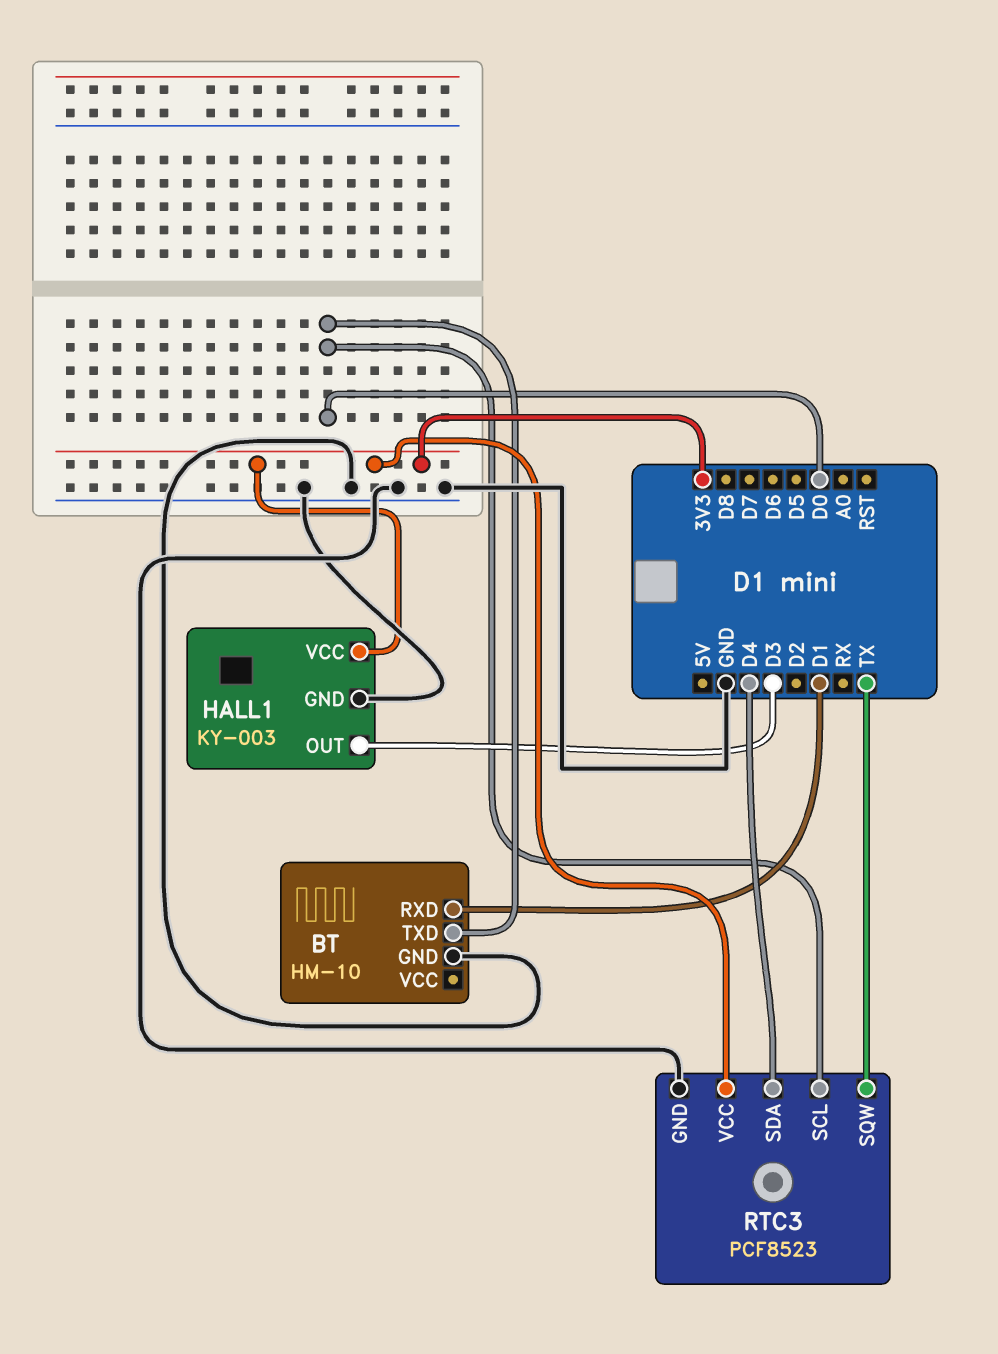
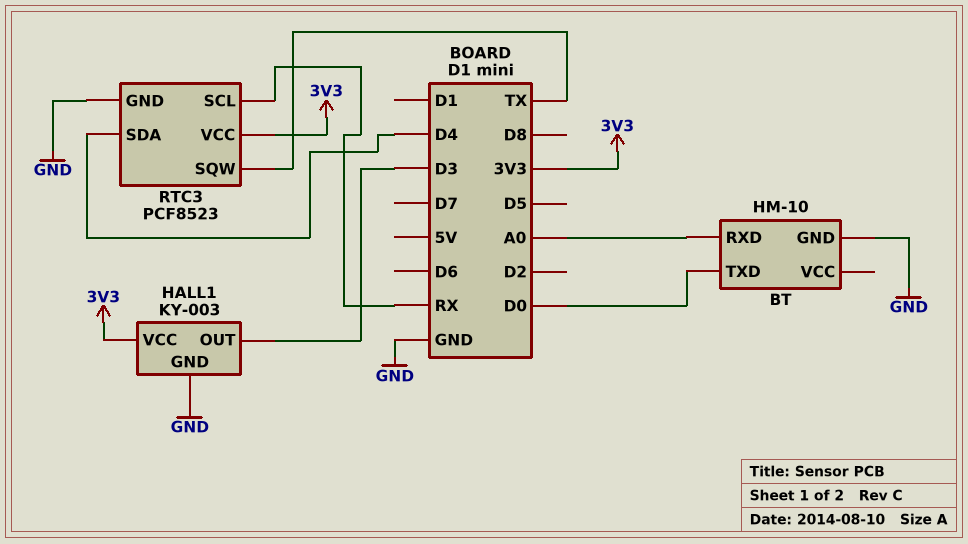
BT pin RXD: D1 -> A0
RTC3 pin SCL: D0 -> RX

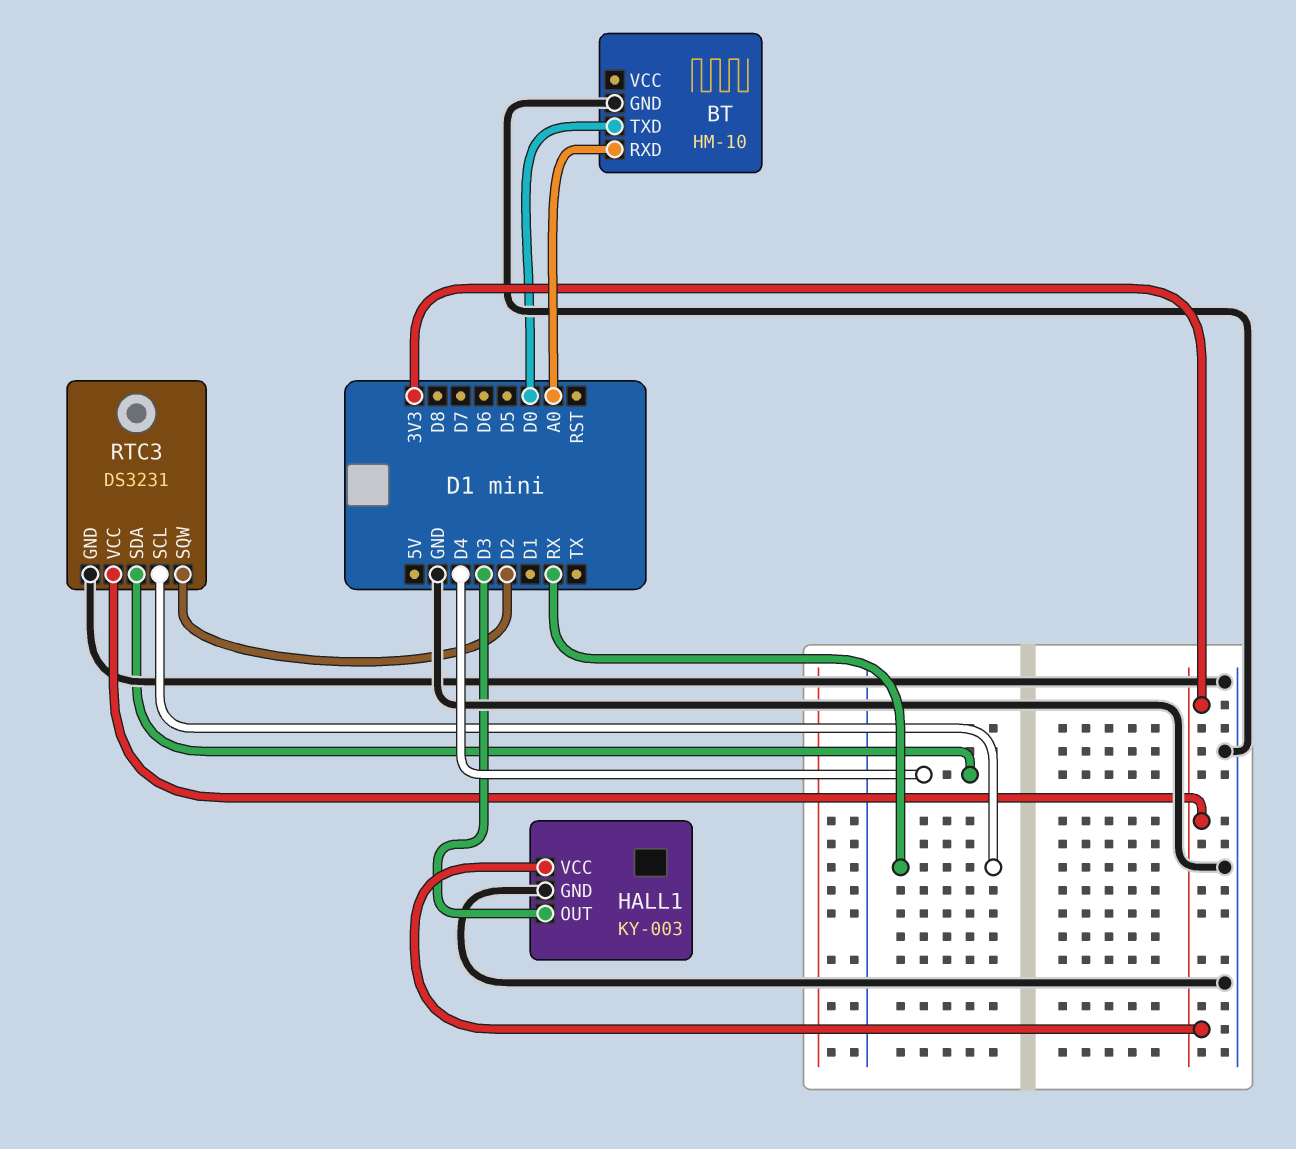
RTC3: PCF8523 -> DS3231
RTC3 pin SQW: TX -> D2

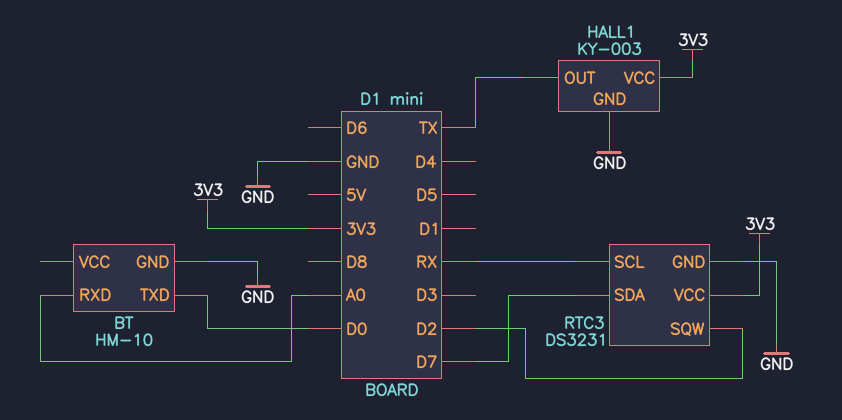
HALL1 pin OUT: D3 -> TX
RTC3 pin SDA: D4 -> D7

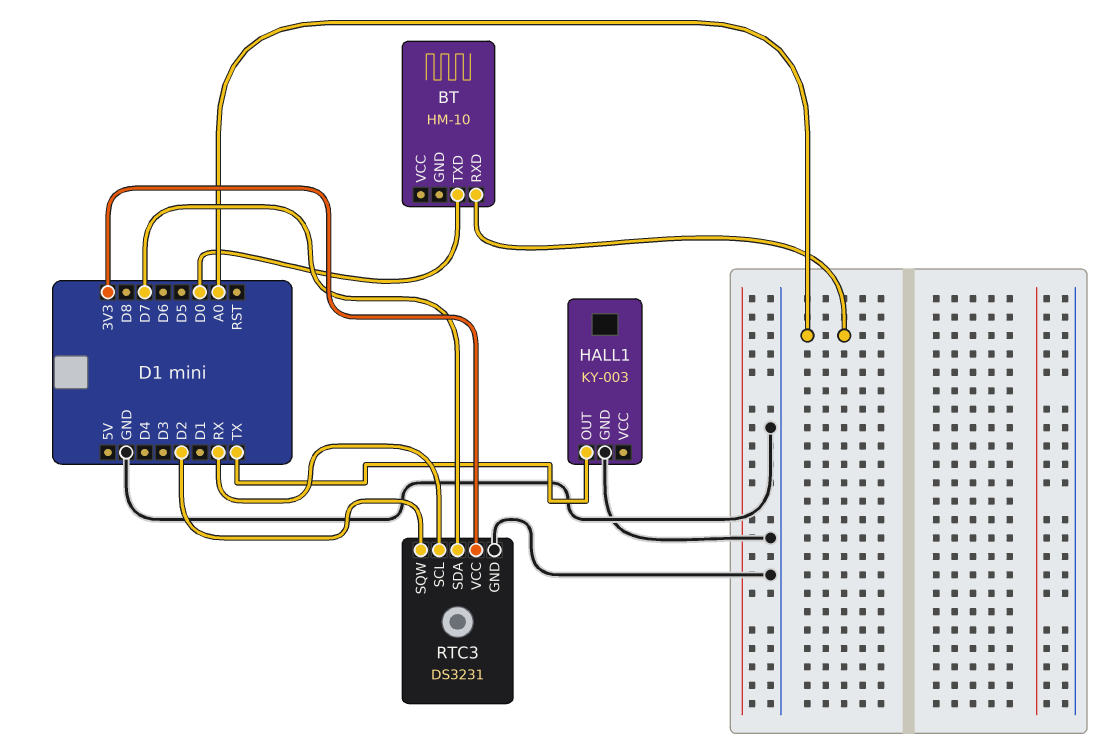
BT pin GND: GND -> none
HALL1 pin VCC: 3V3 -> none

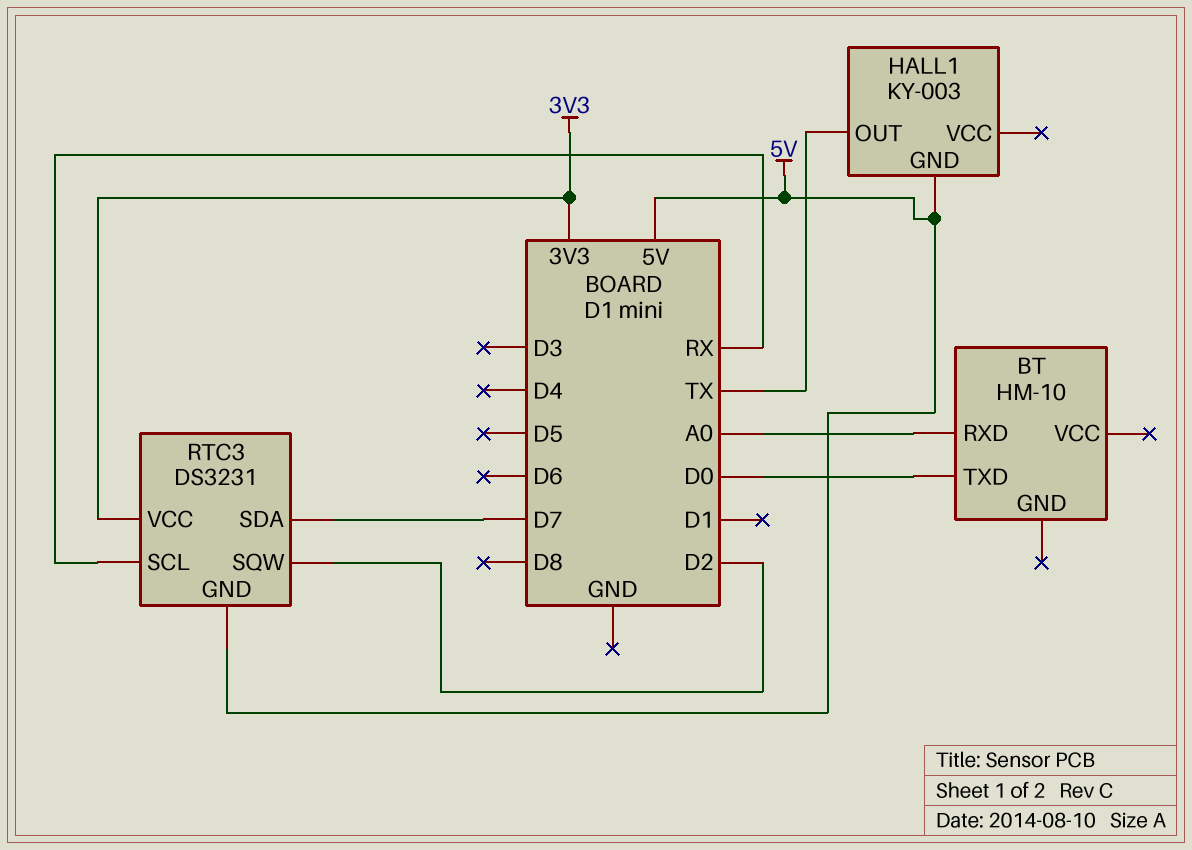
HALL1 pin GND: GND -> 5V
RTC3 pin GND: GND -> 5V

